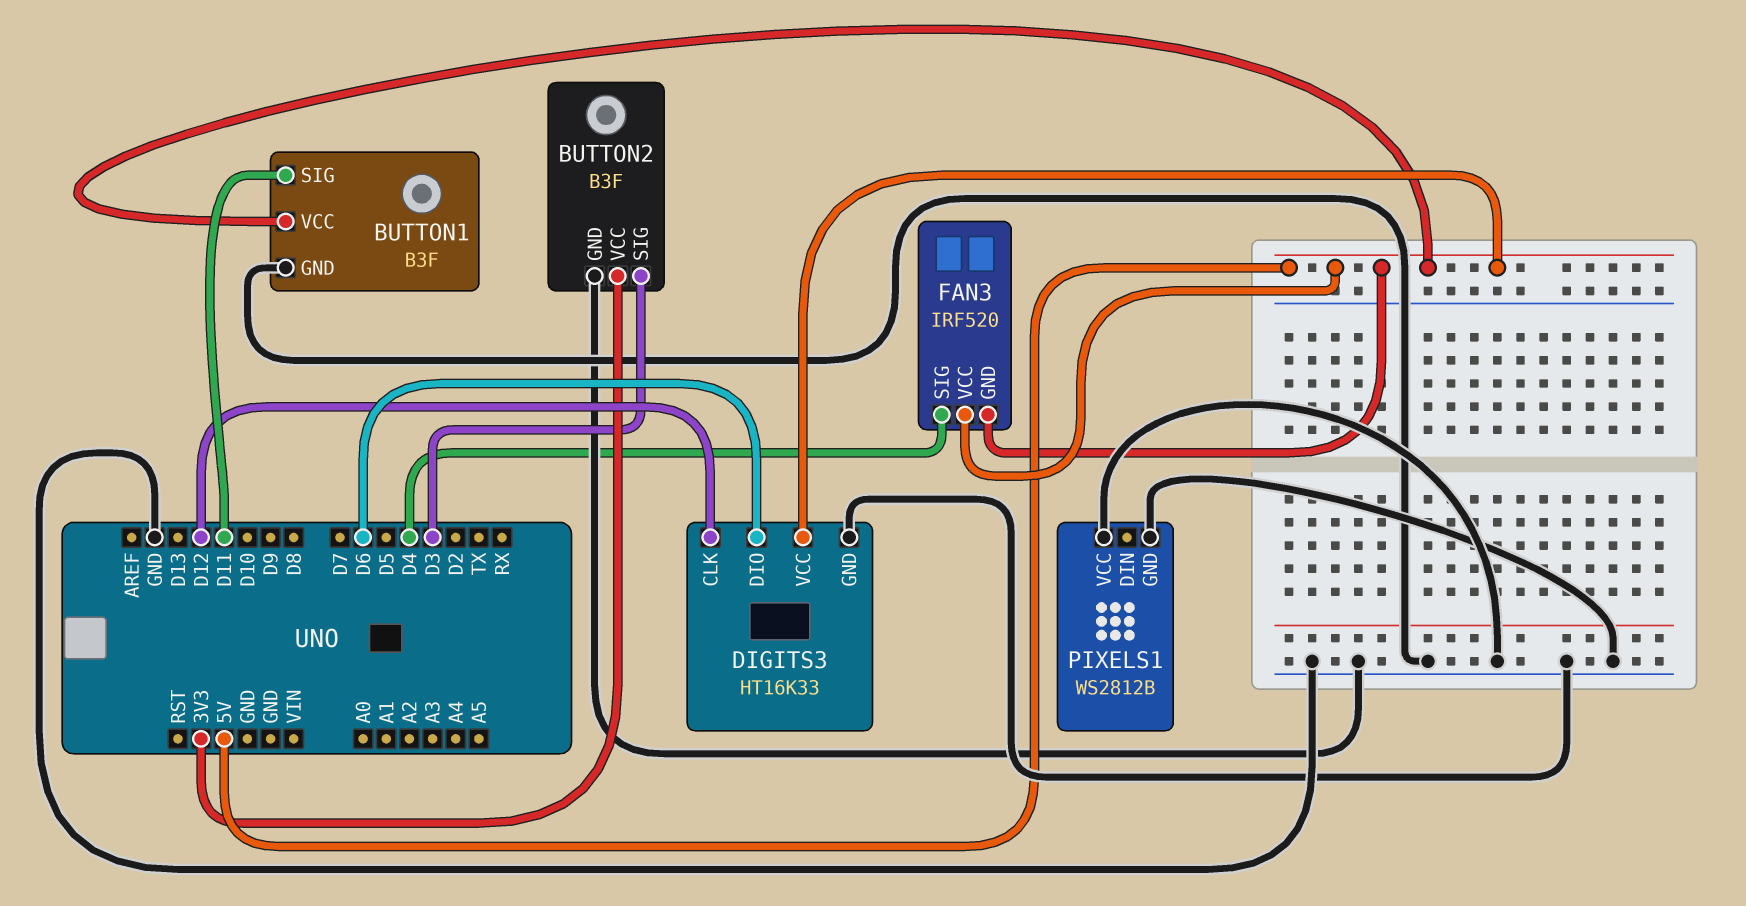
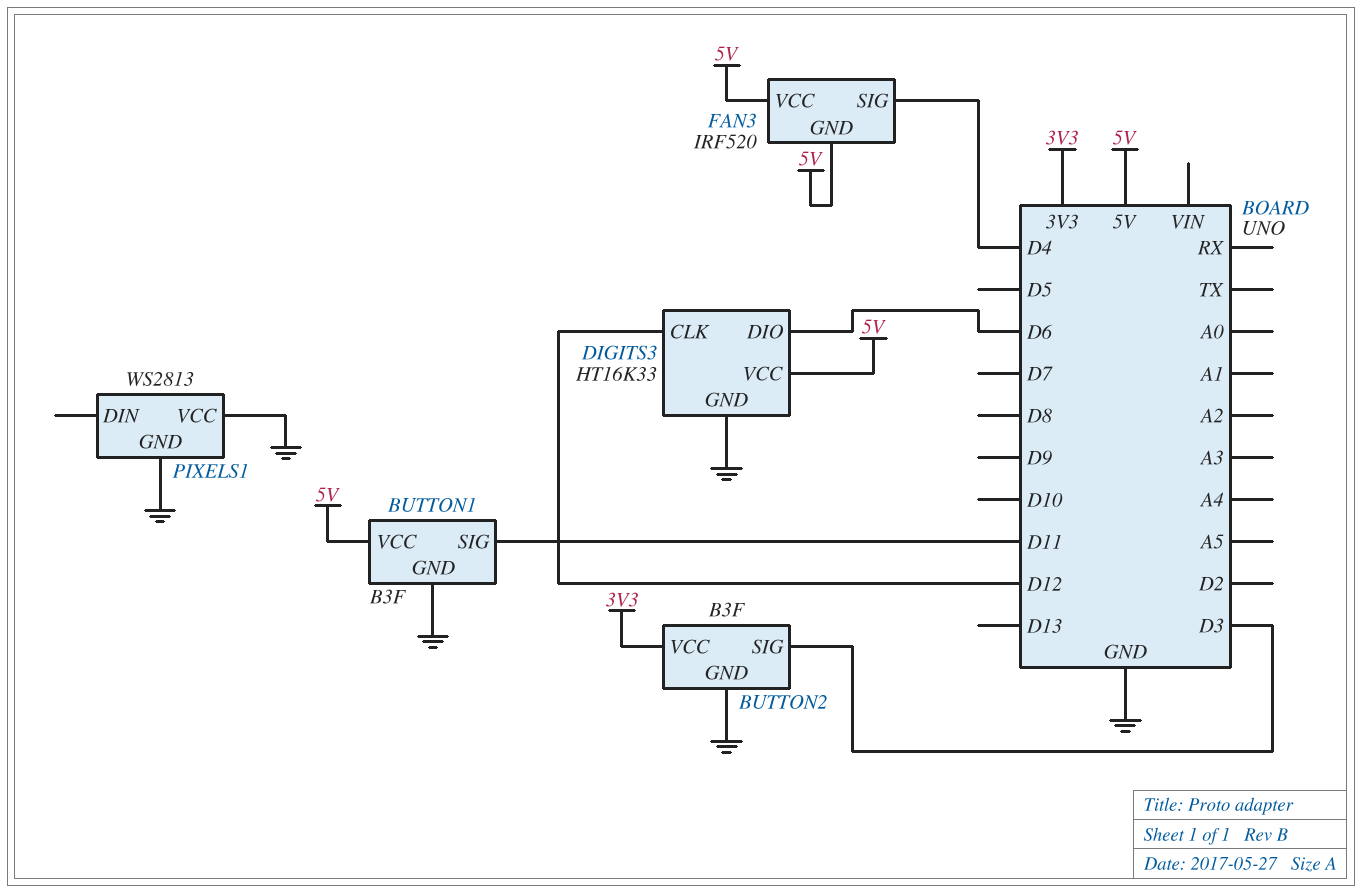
PIXELS1: WS2812B -> WS2813

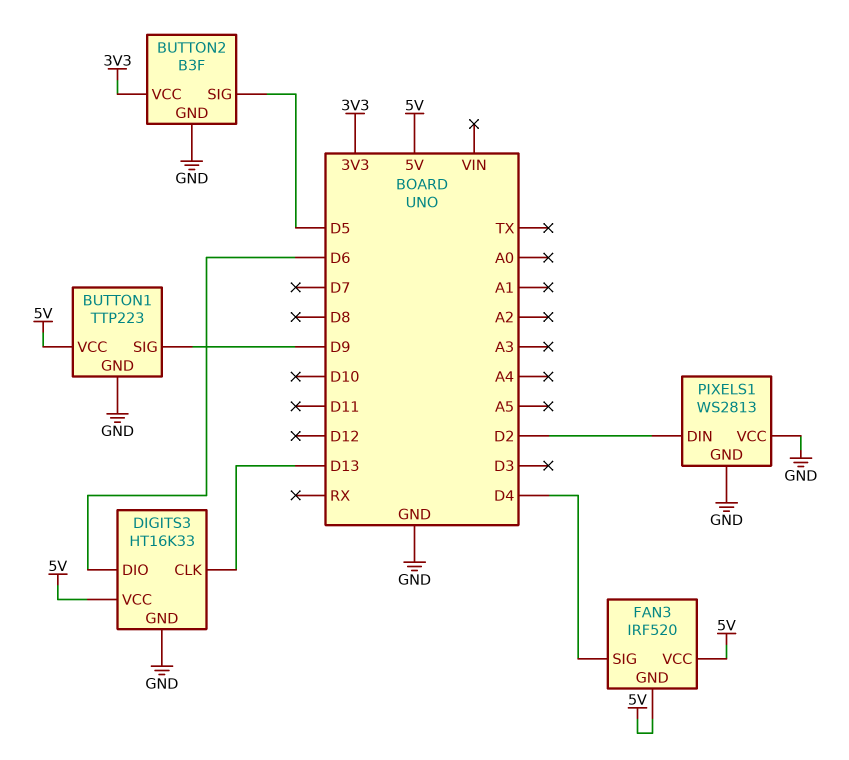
BUTTON1: B3F -> TTP223
BUTTON1 pin SIG: D11 -> D9
BUTTON2 pin SIG: D3 -> D5
DIGITS3 pin CLK: D12 -> D13
PIXELS1 pin DIN: none -> D2

